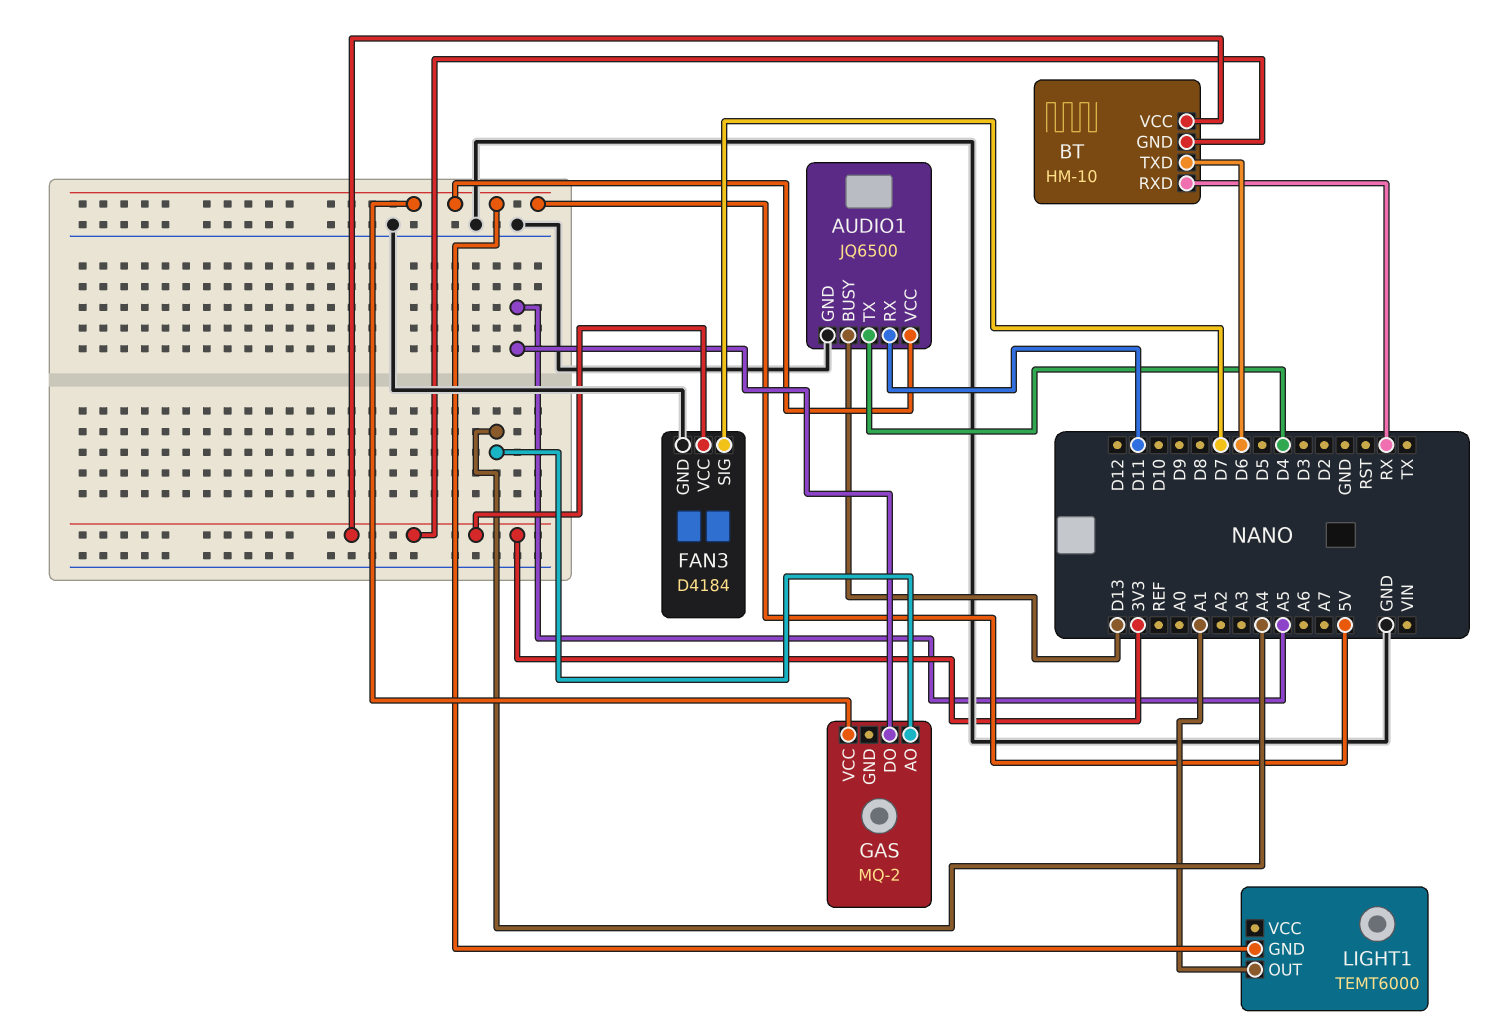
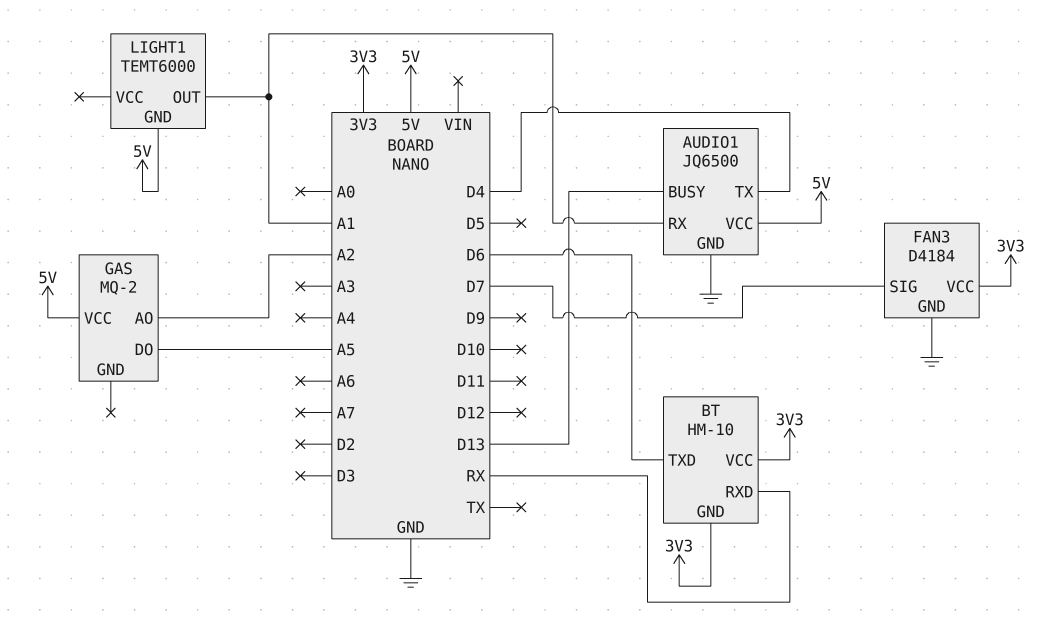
AUDIO1 pin RX: D11 -> A1
GAS pin AO: A4 -> A2

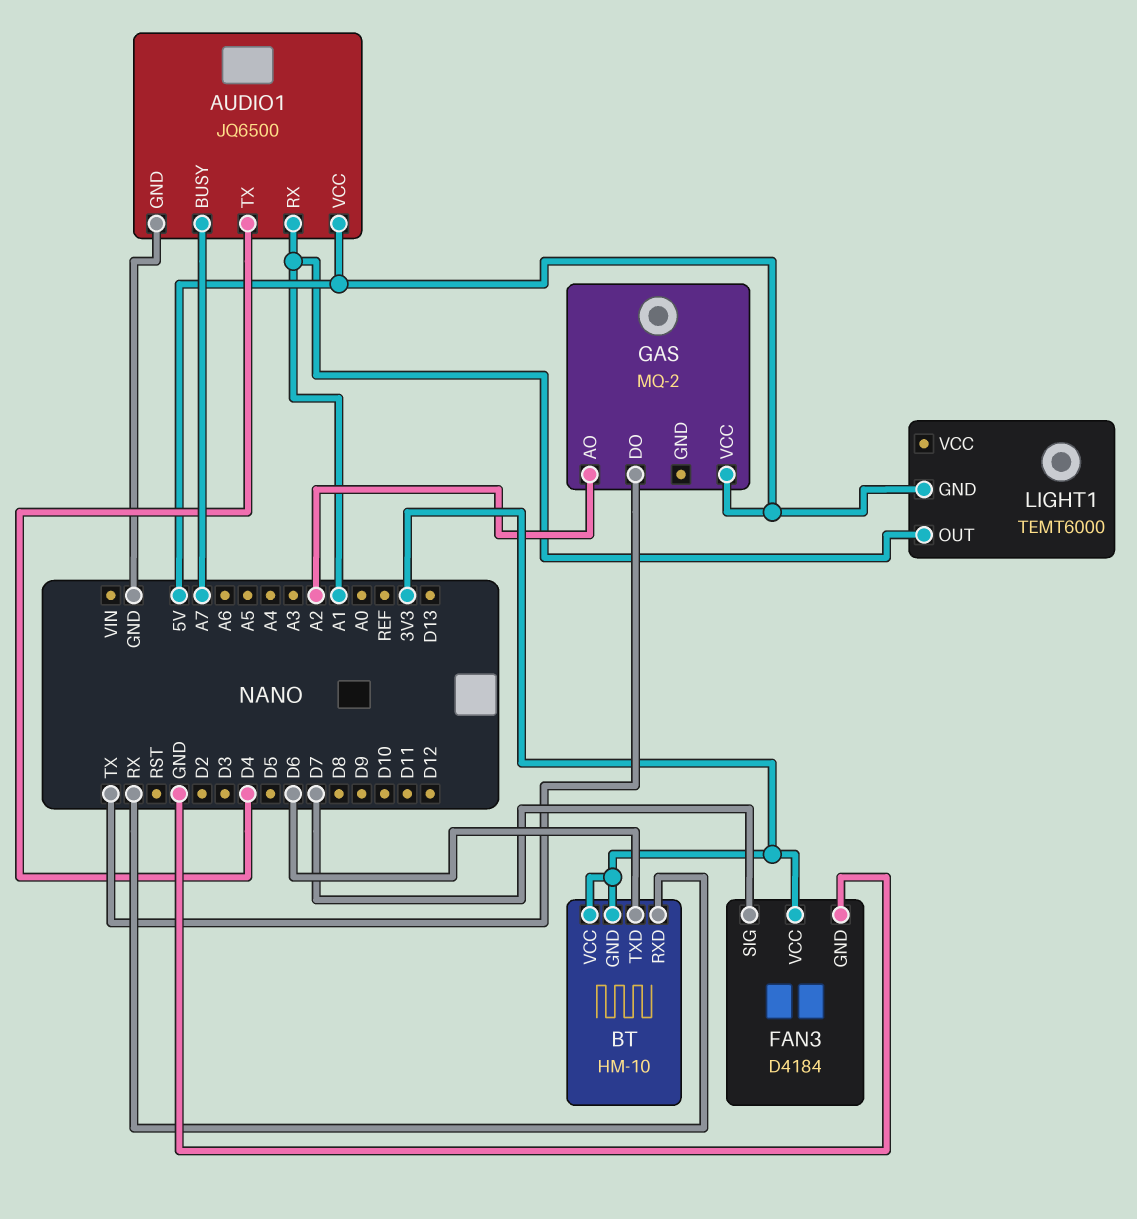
AUDIO1 pin BUSY: D13 -> A7
GAS pin DO: A5 -> TX

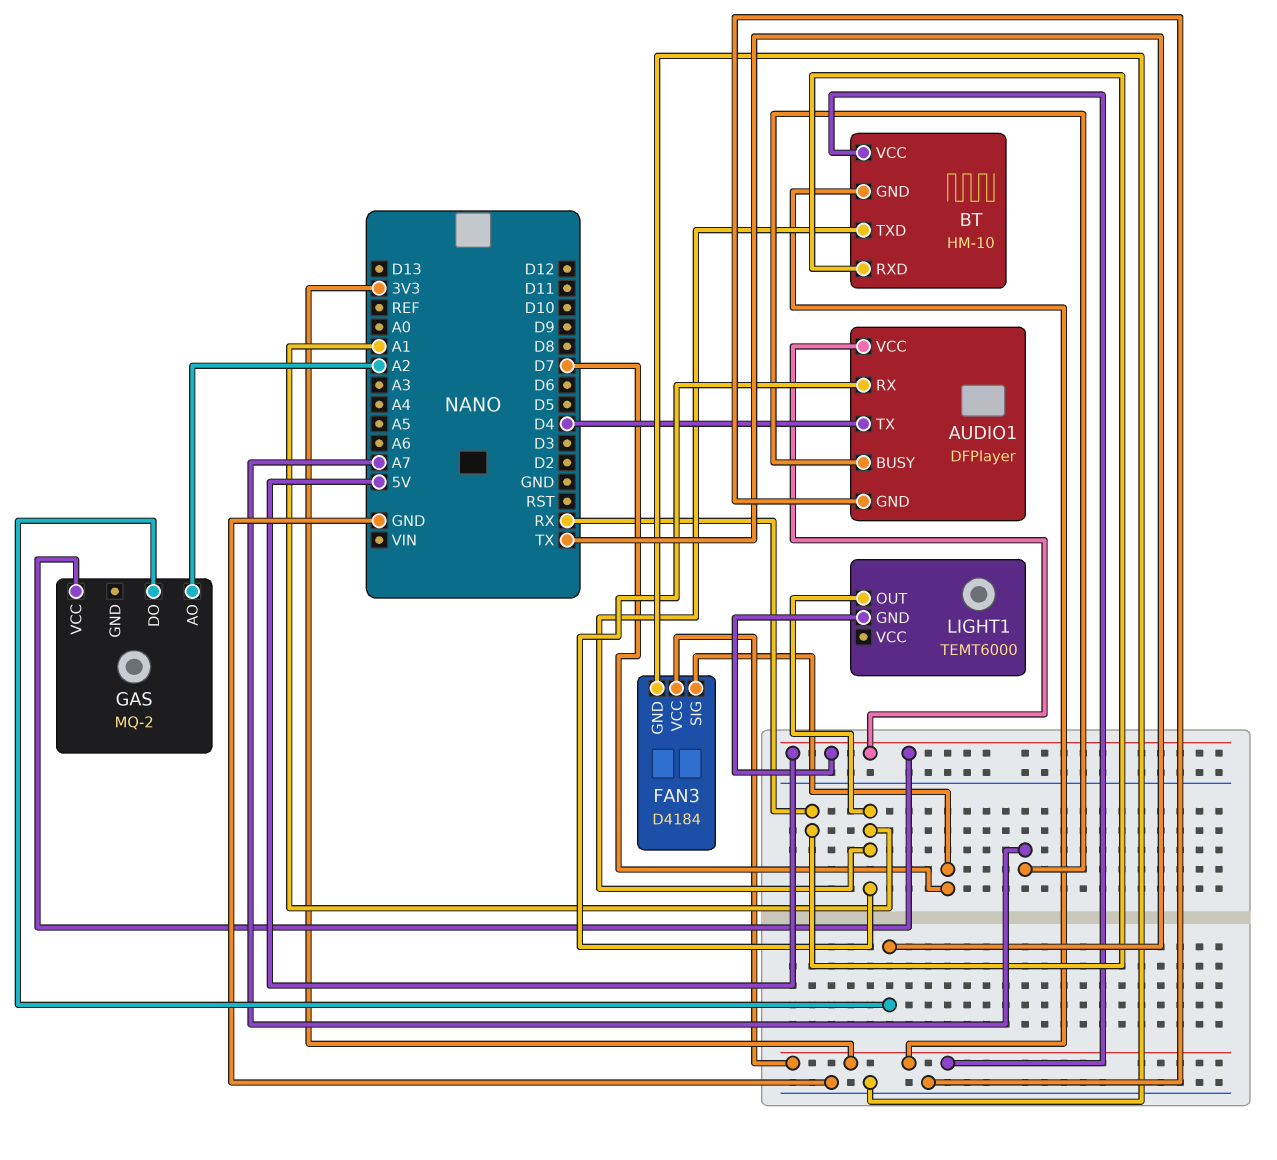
AUDIO1: JQ6500 -> DFPlayer
BT pin TXD: D6 -> A1

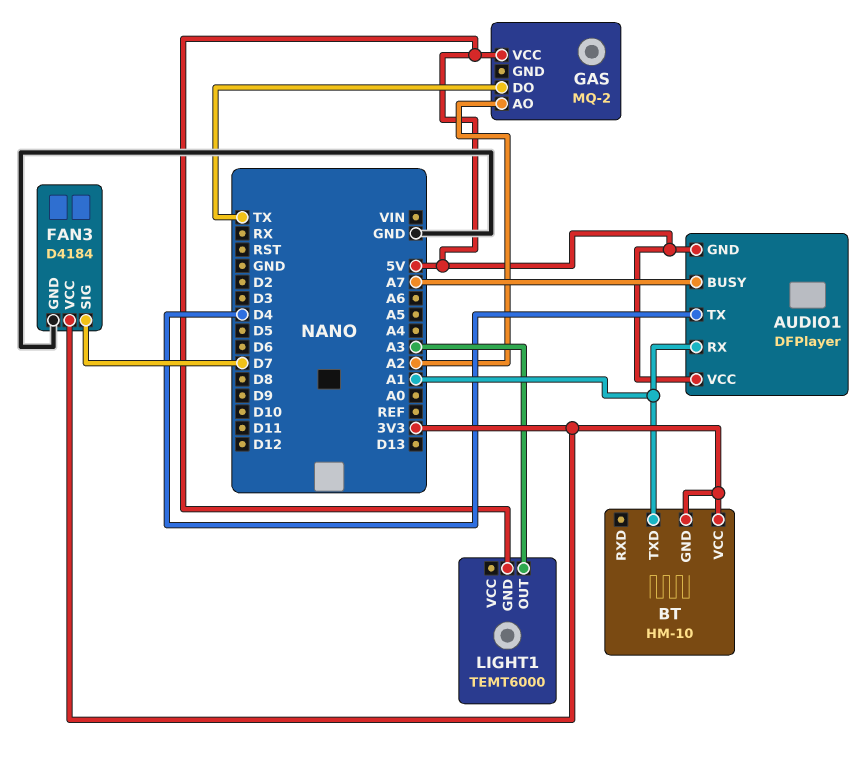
AUDIO1 pin GND: GND -> 5V
BT pin RXD: RX -> none
LIGHT1 pin OUT: A1 -> A3

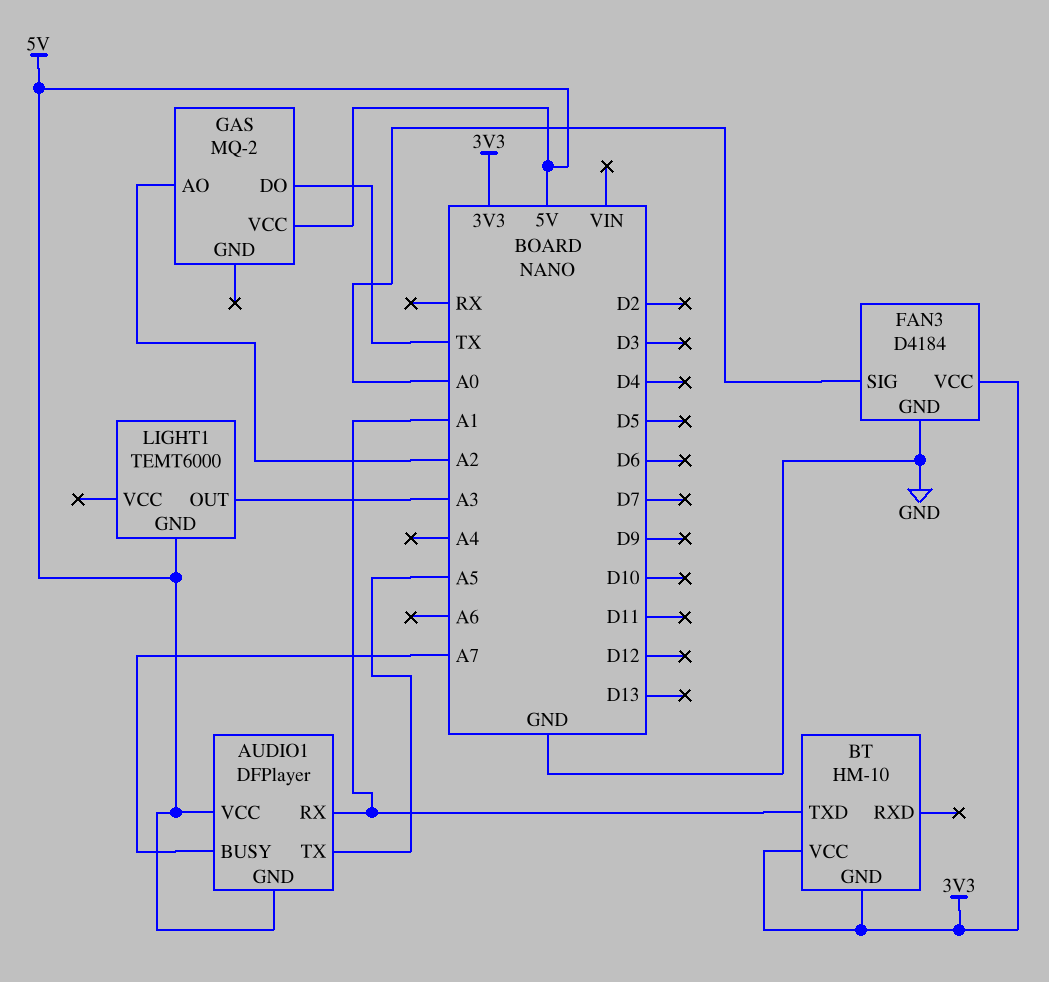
AUDIO1 pin TX: D4 -> A5
FAN3 pin SIG: D7 -> A0

